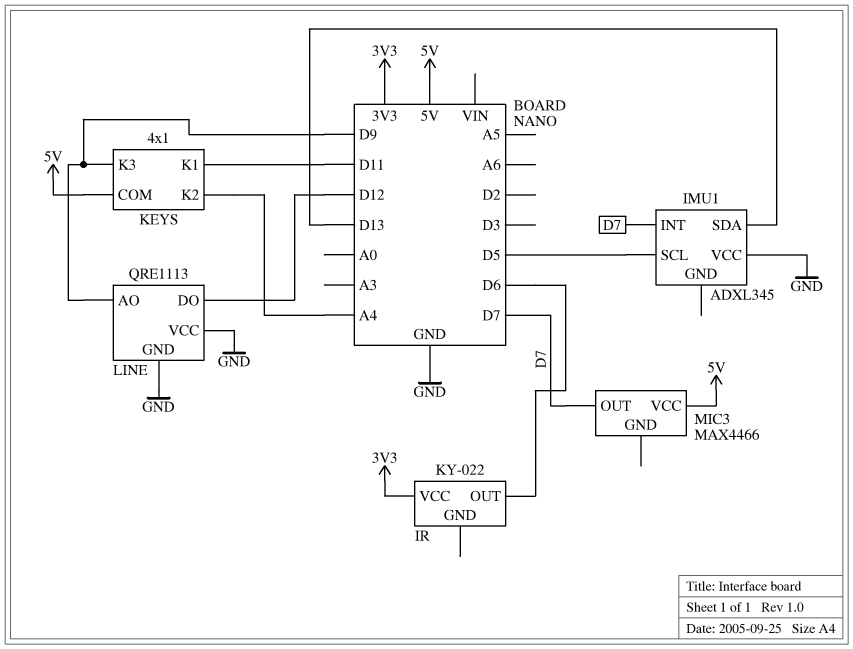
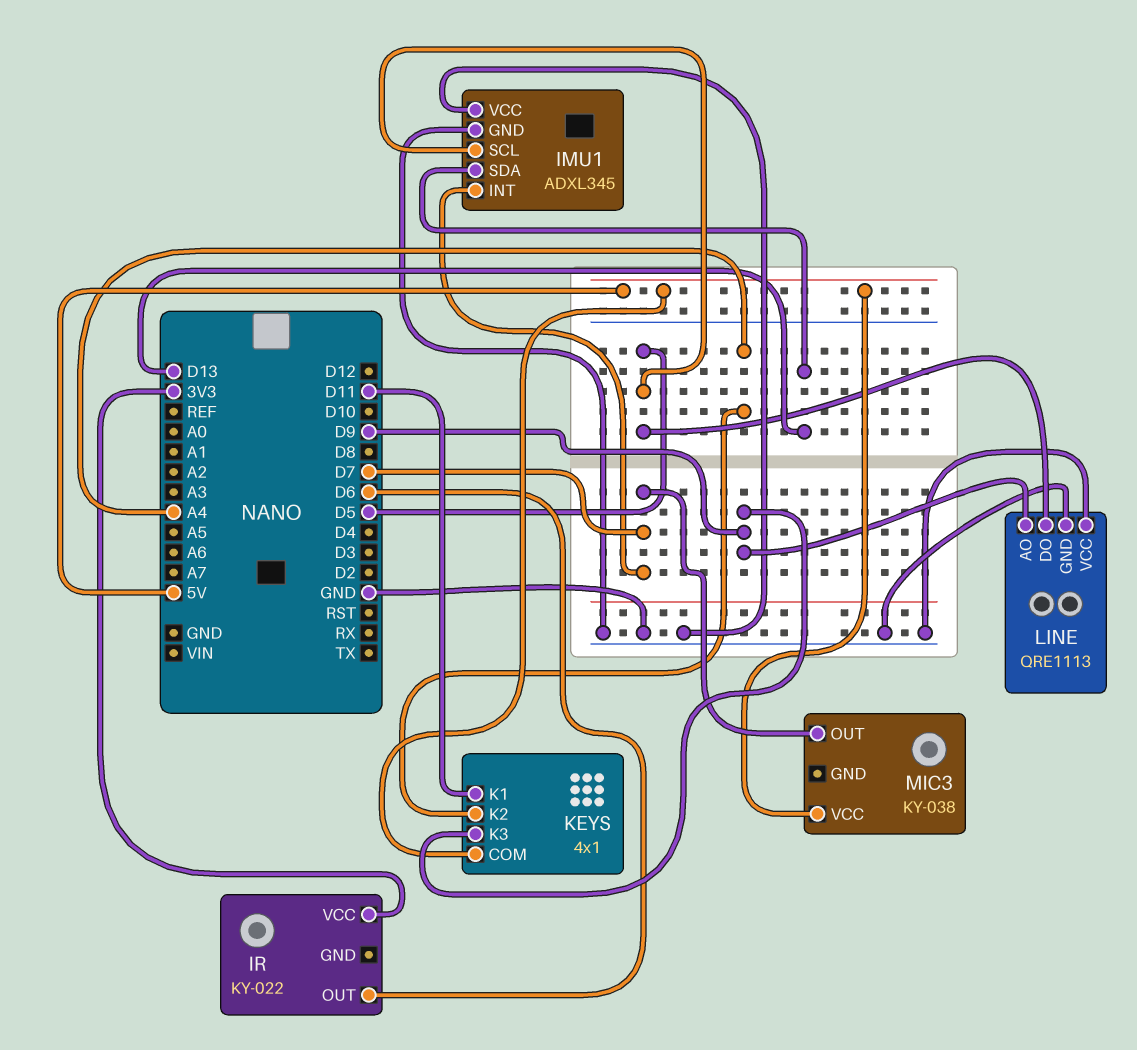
IMU1 pin GND: none -> GND
LINE pin DO: D12 -> D5
MIC3: MAX4466 -> KY-038

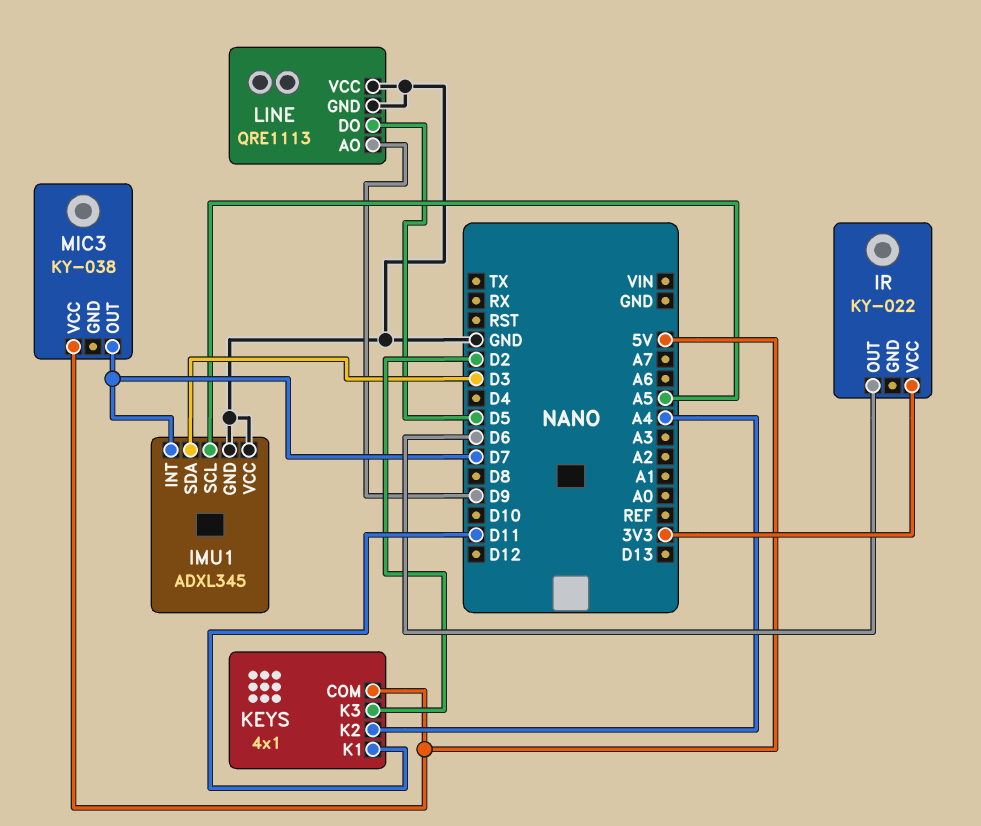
IMU1 pin SCL: D5 -> A5
IMU1 pin SDA: D13 -> D3
KEYS pin K3: D9 -> D2

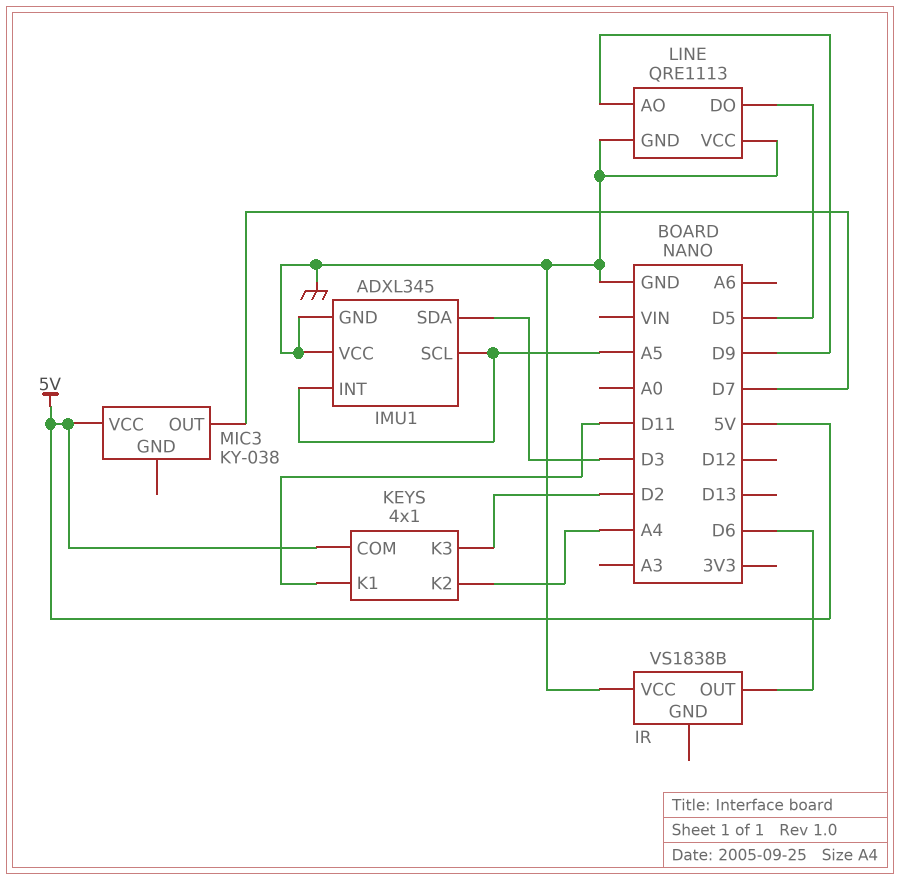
IMU1 pin INT: D7 -> A5
IR: KY-022 -> VS1838B
IR pin VCC: 3V3 -> GND

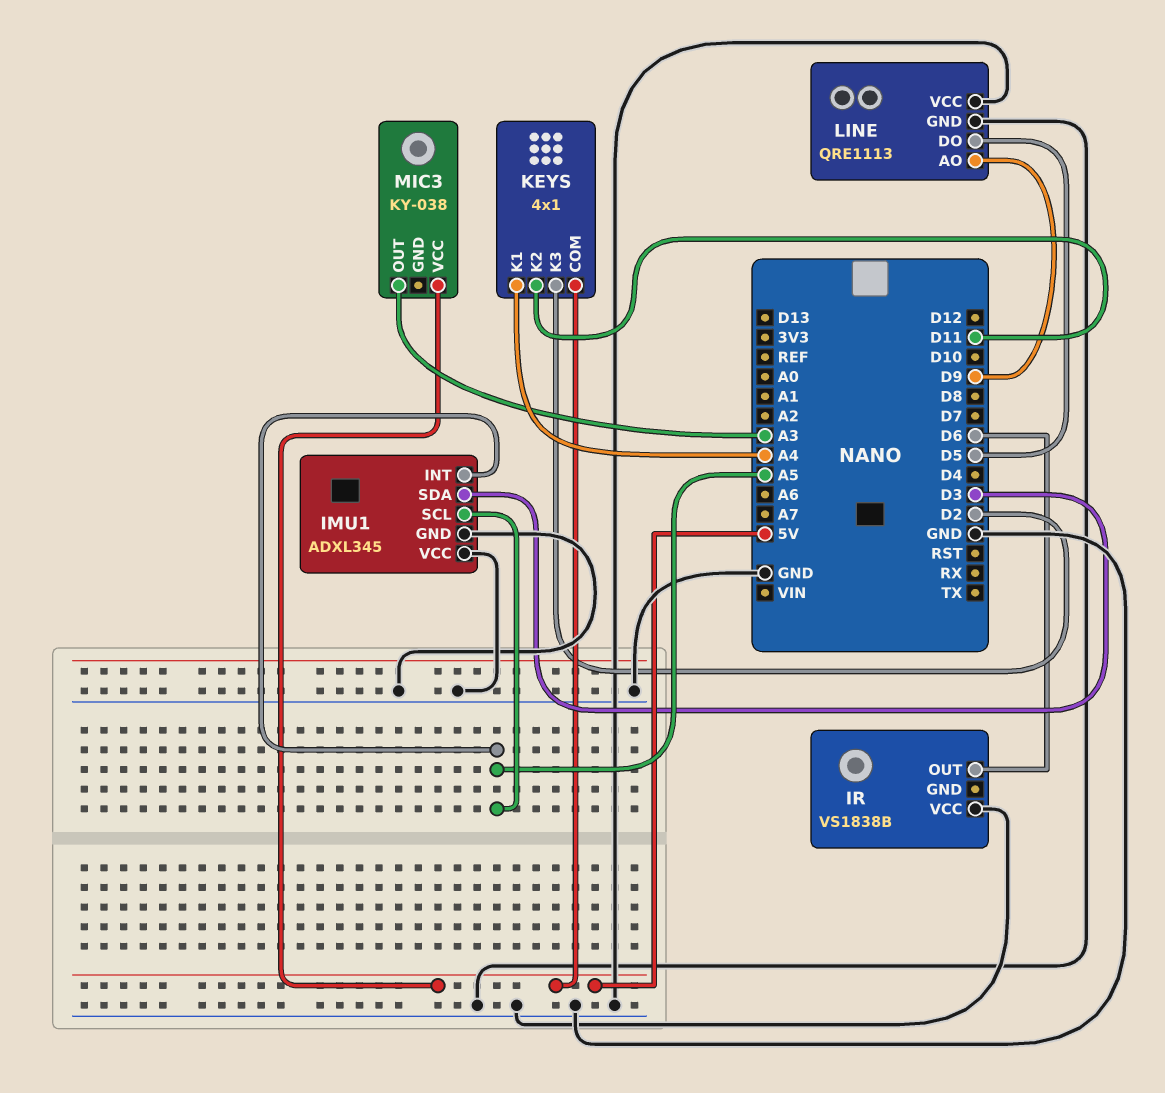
KEYS pin K1: D11 -> A4
KEYS pin K2: A4 -> D11
MIC3 pin OUT: D7 -> A3

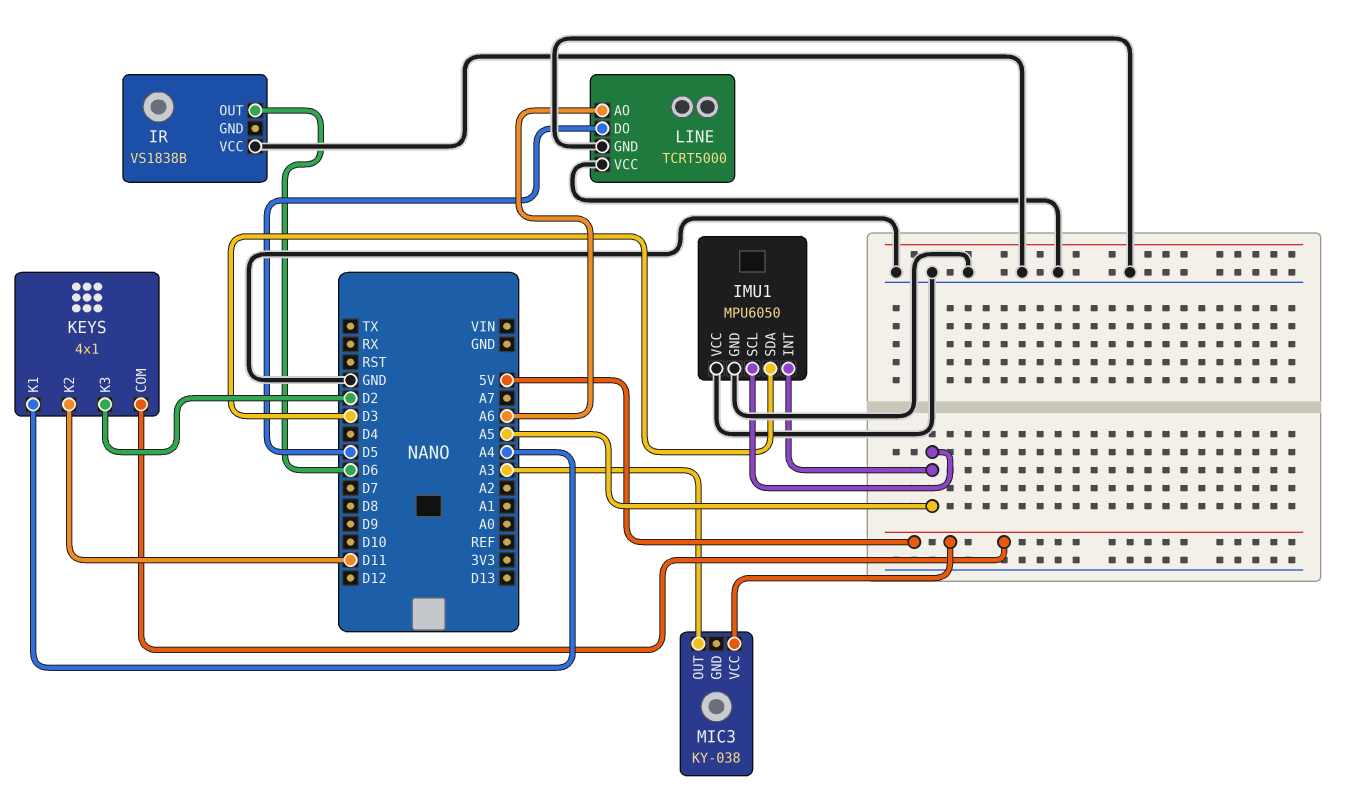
IMU1: ADXL345 -> MPU6050
LINE: QRE1113 -> TCRT5000
LINE pin AO: D9 -> A6

